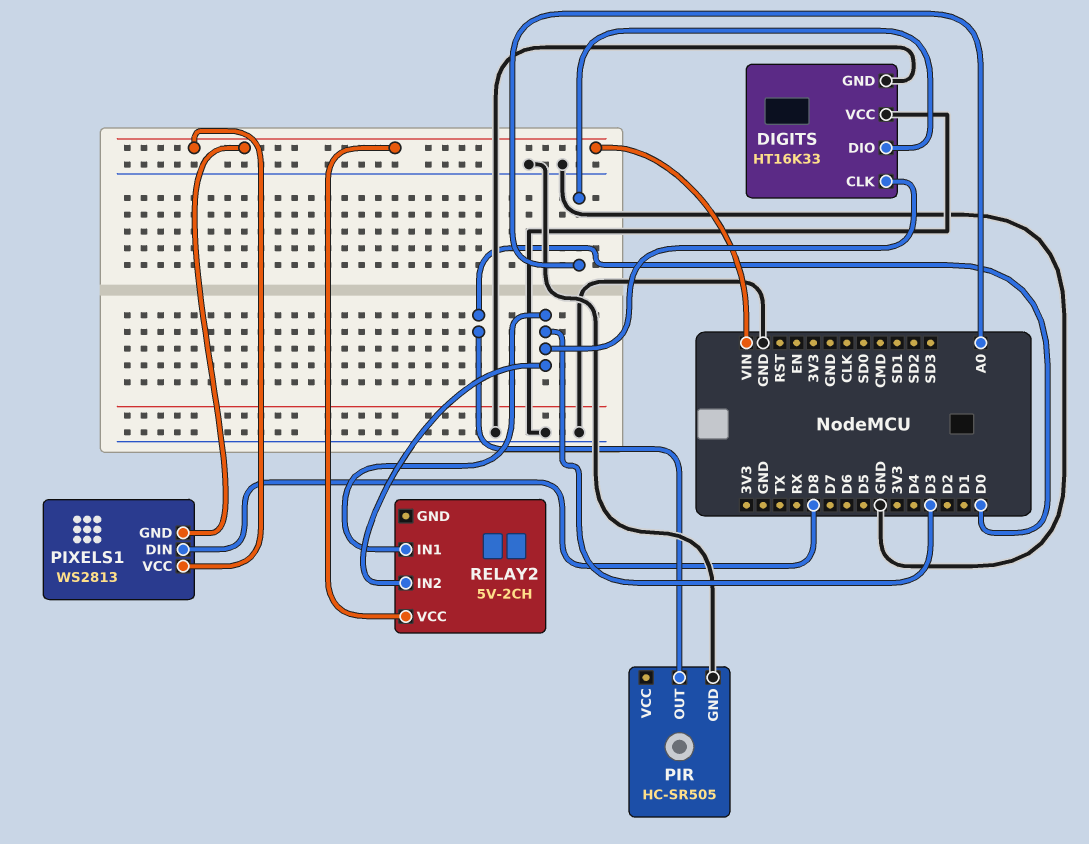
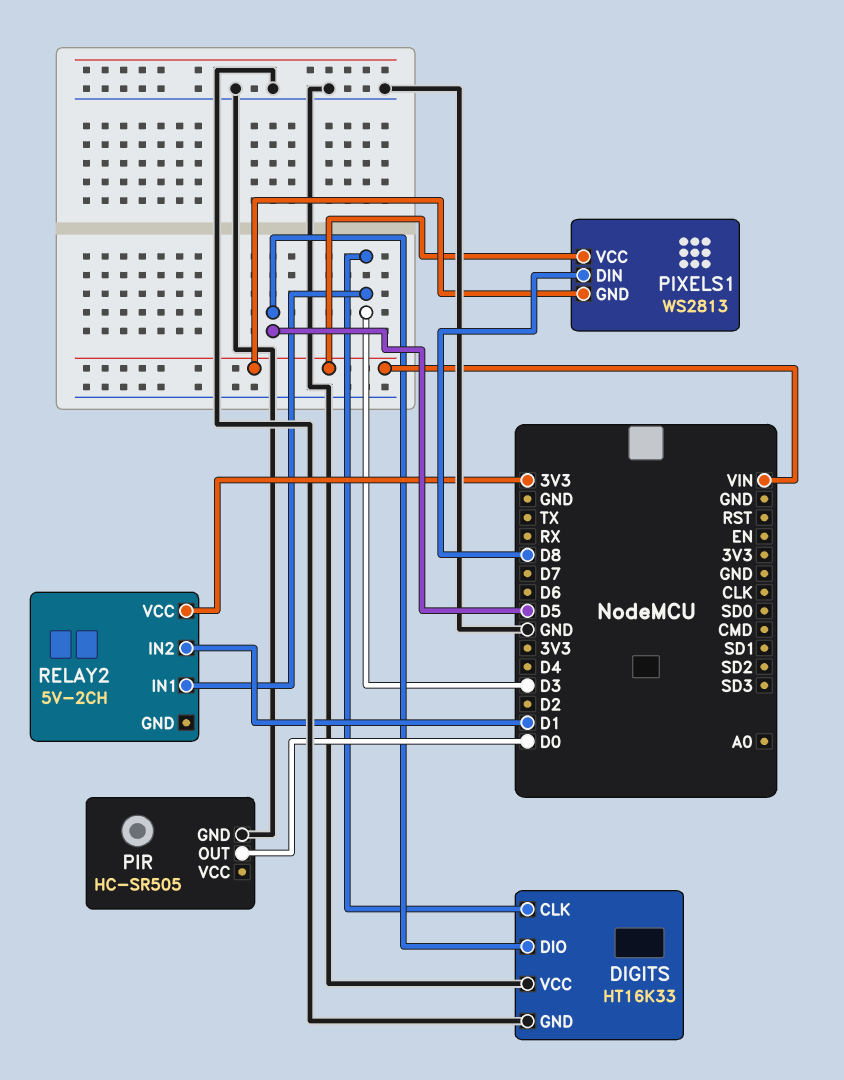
DIGITS pin DIO: A0 -> D5
RELAY2 pin IN2: D3 -> D1
RELAY2 pin VCC: VIN -> 3V3

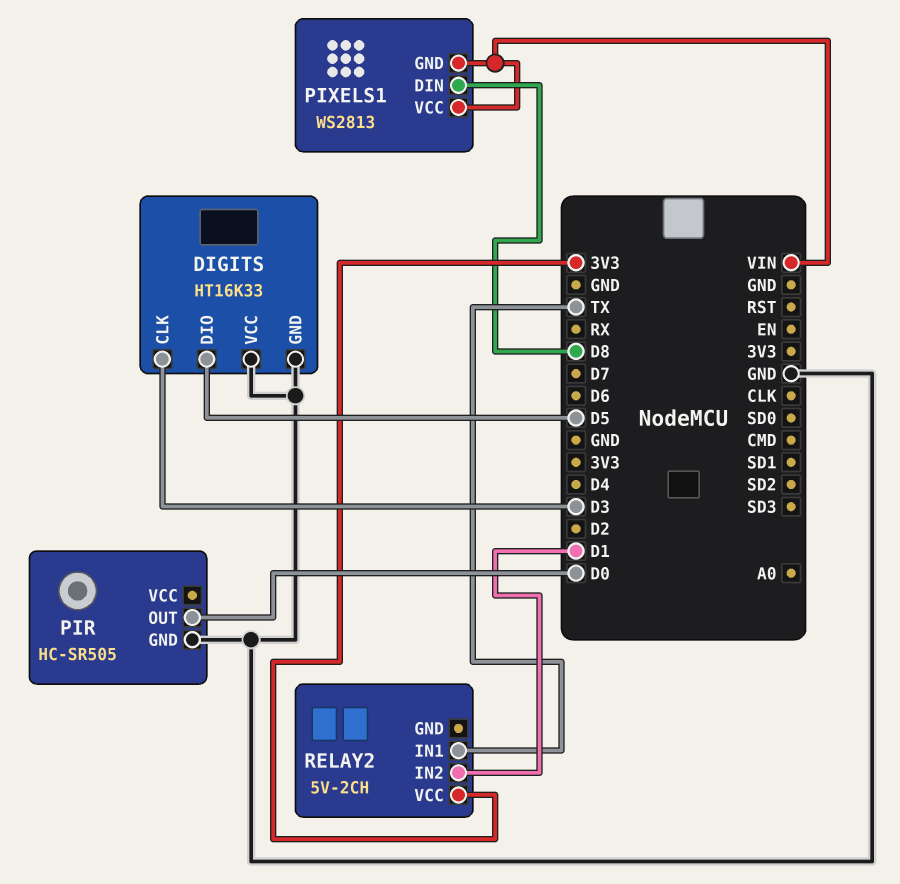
RELAY2 pin IN1: D3 -> TX

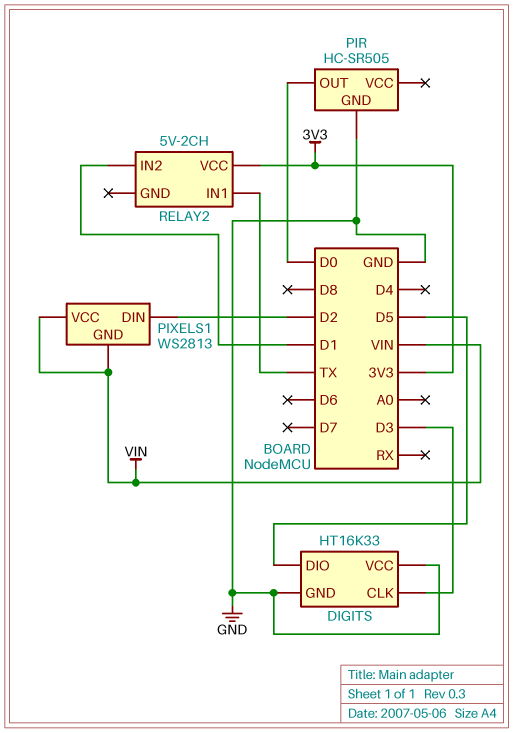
PIXELS1 pin DIN: D8 -> D2

